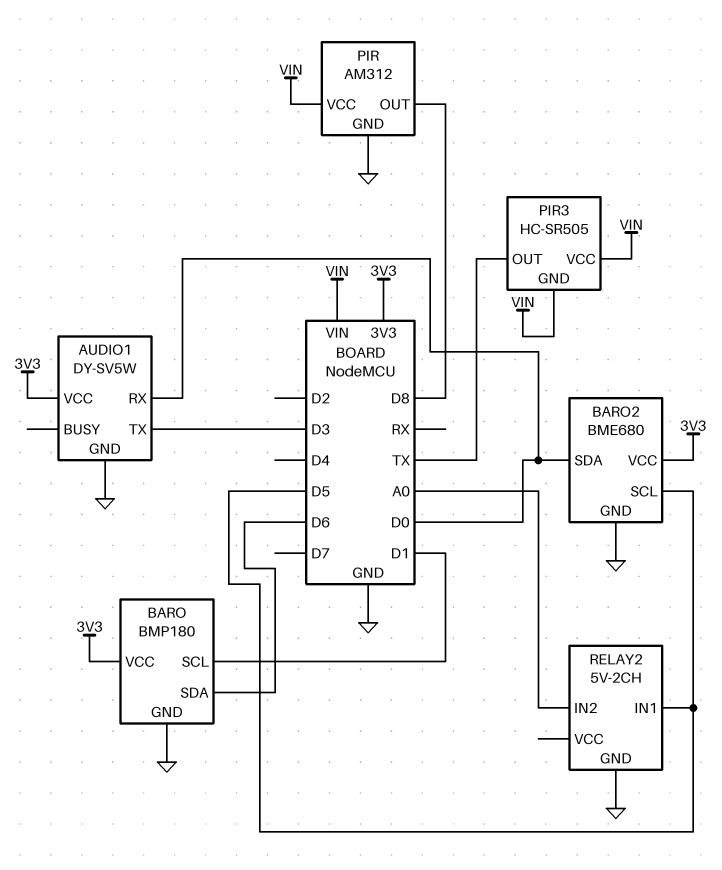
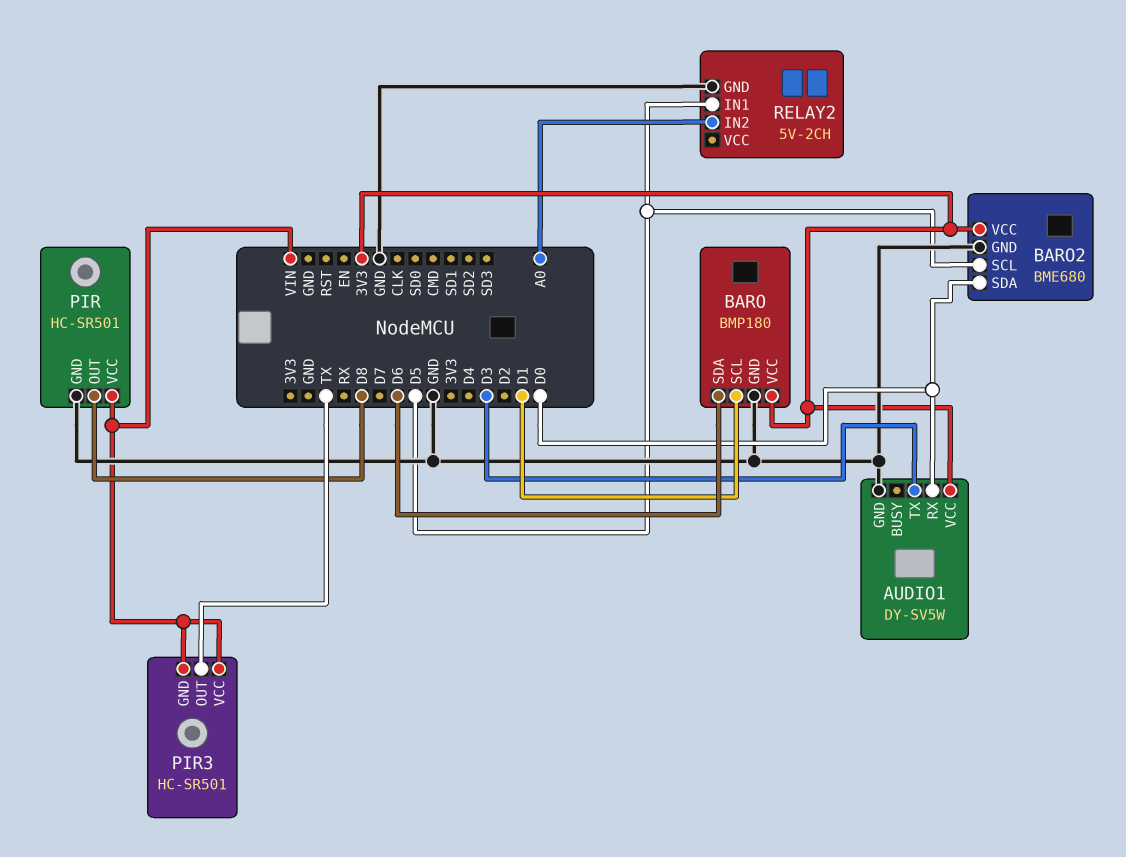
PIR: AM312 -> HC-SR501
PIR3: HC-SR505 -> HC-SR501

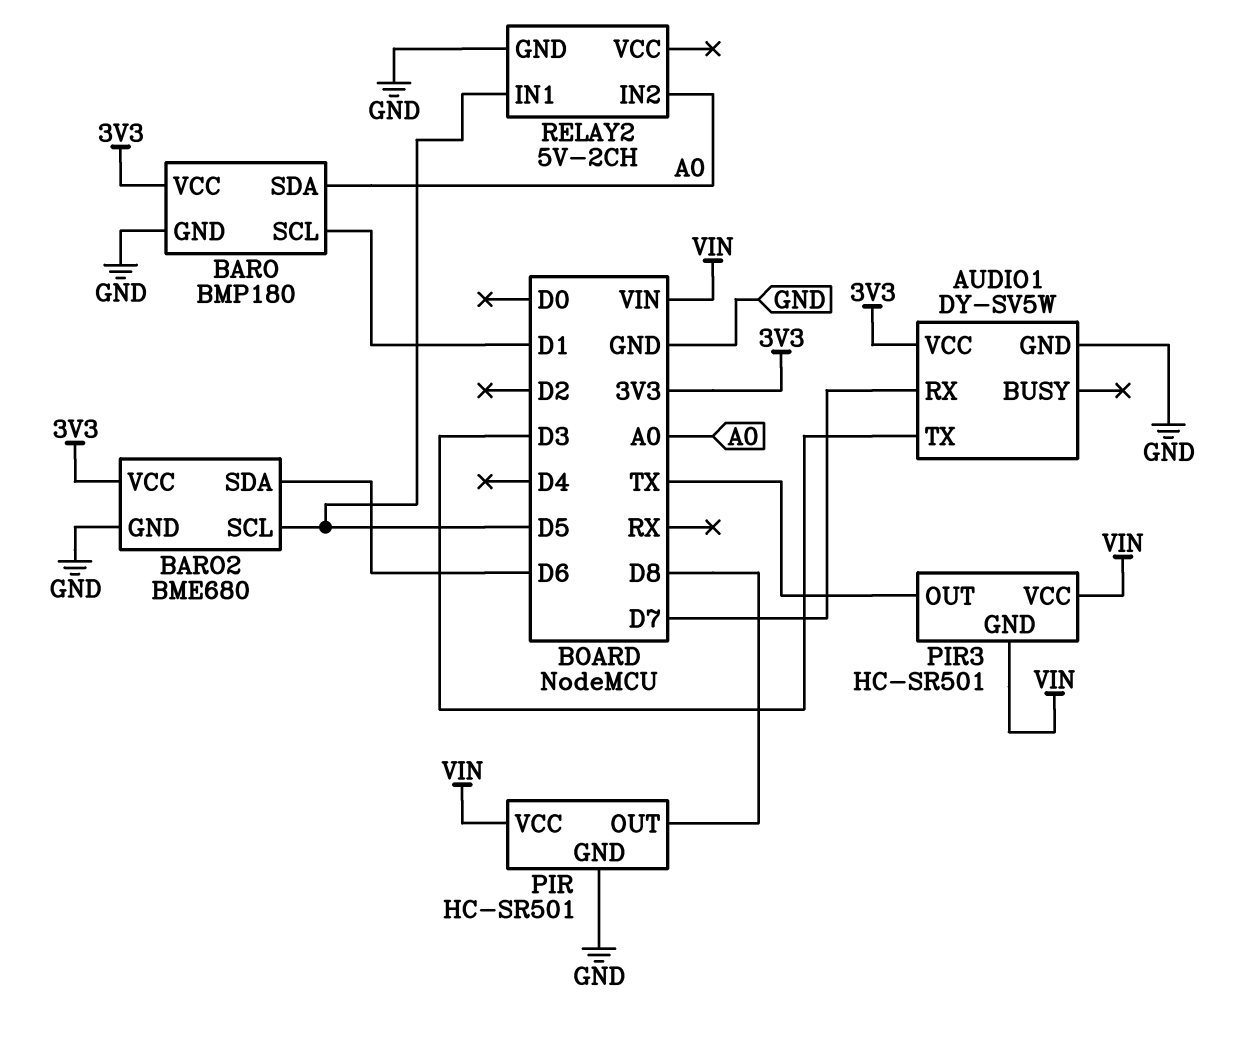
AUDIO1 pin RX: D0 -> D7
BARO pin SDA: D6 -> A0
BARO2 pin SDA: D0 -> D6

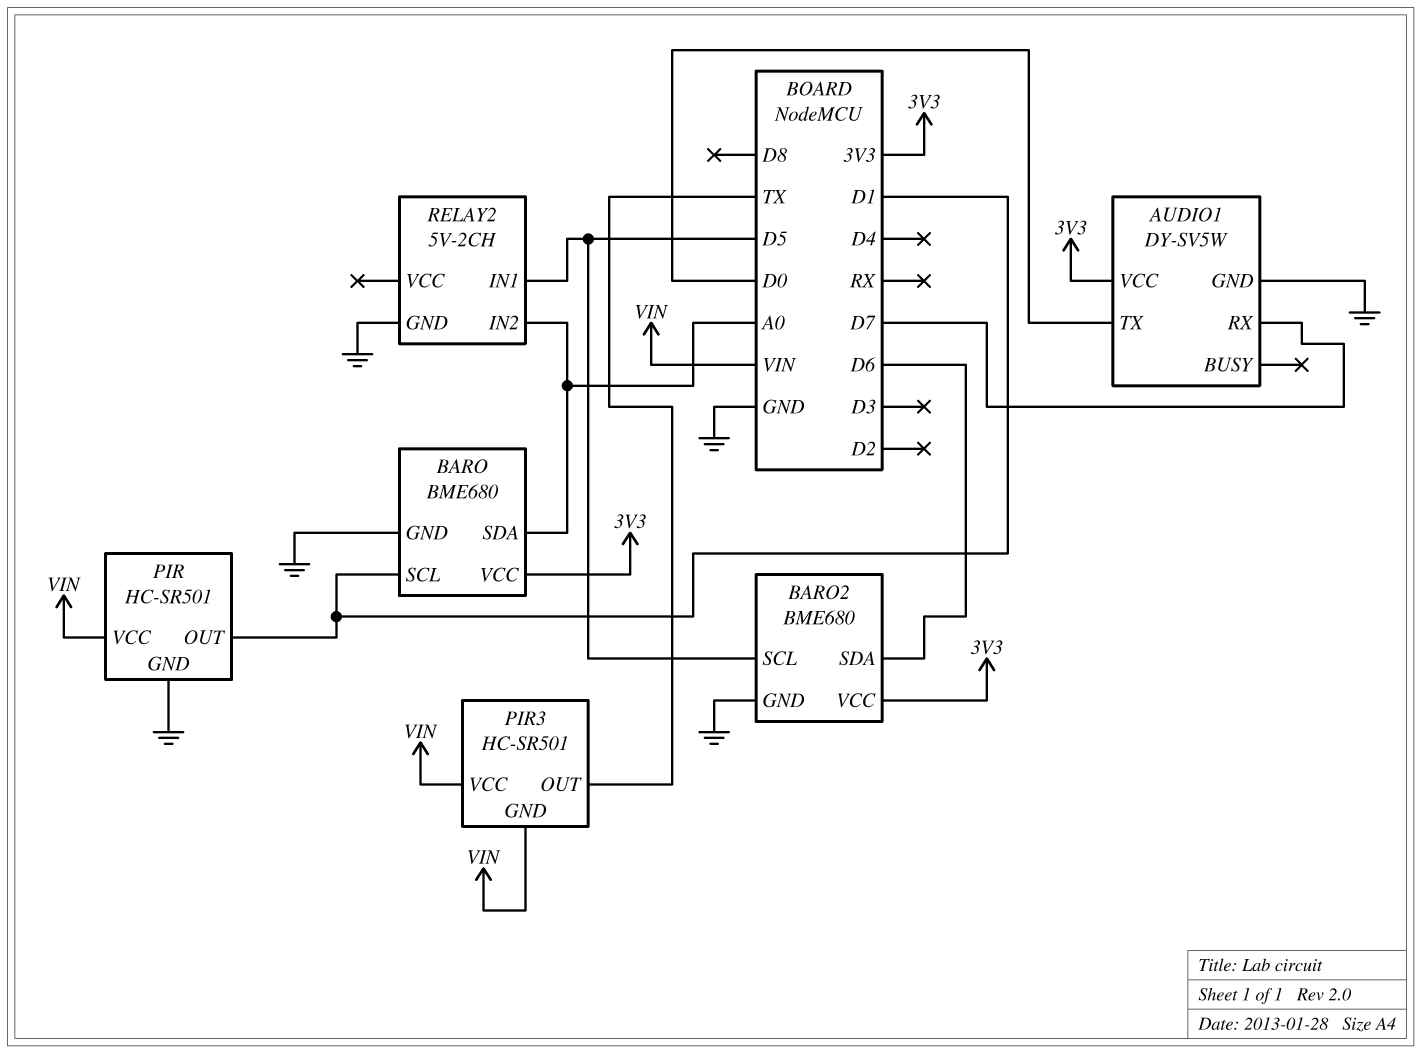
AUDIO1 pin TX: D3 -> D0
BARO: BMP180 -> BME680
PIR pin OUT: D8 -> D1

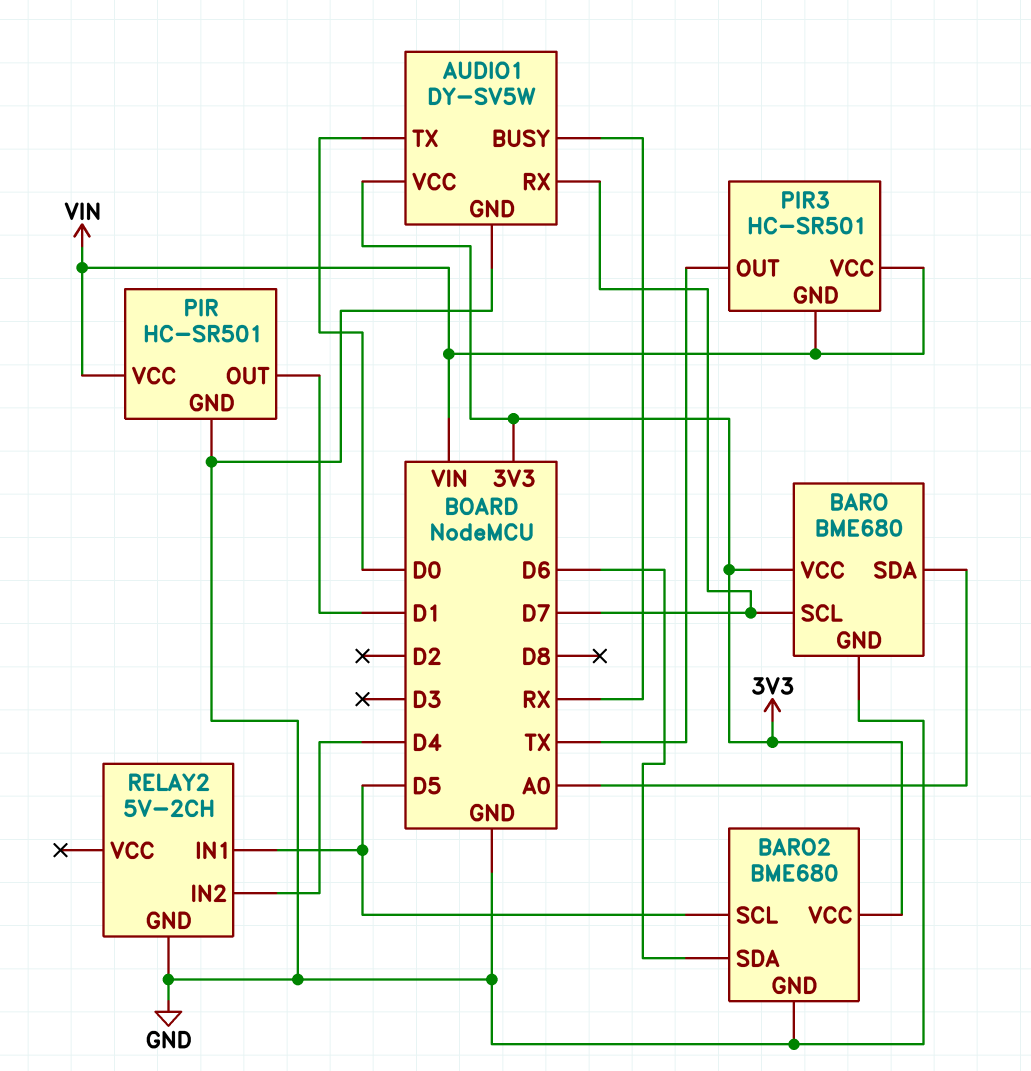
AUDIO1 pin BUSY: none -> RX
BARO pin SCL: D1 -> D7
RELAY2 pin IN2: A0 -> D4

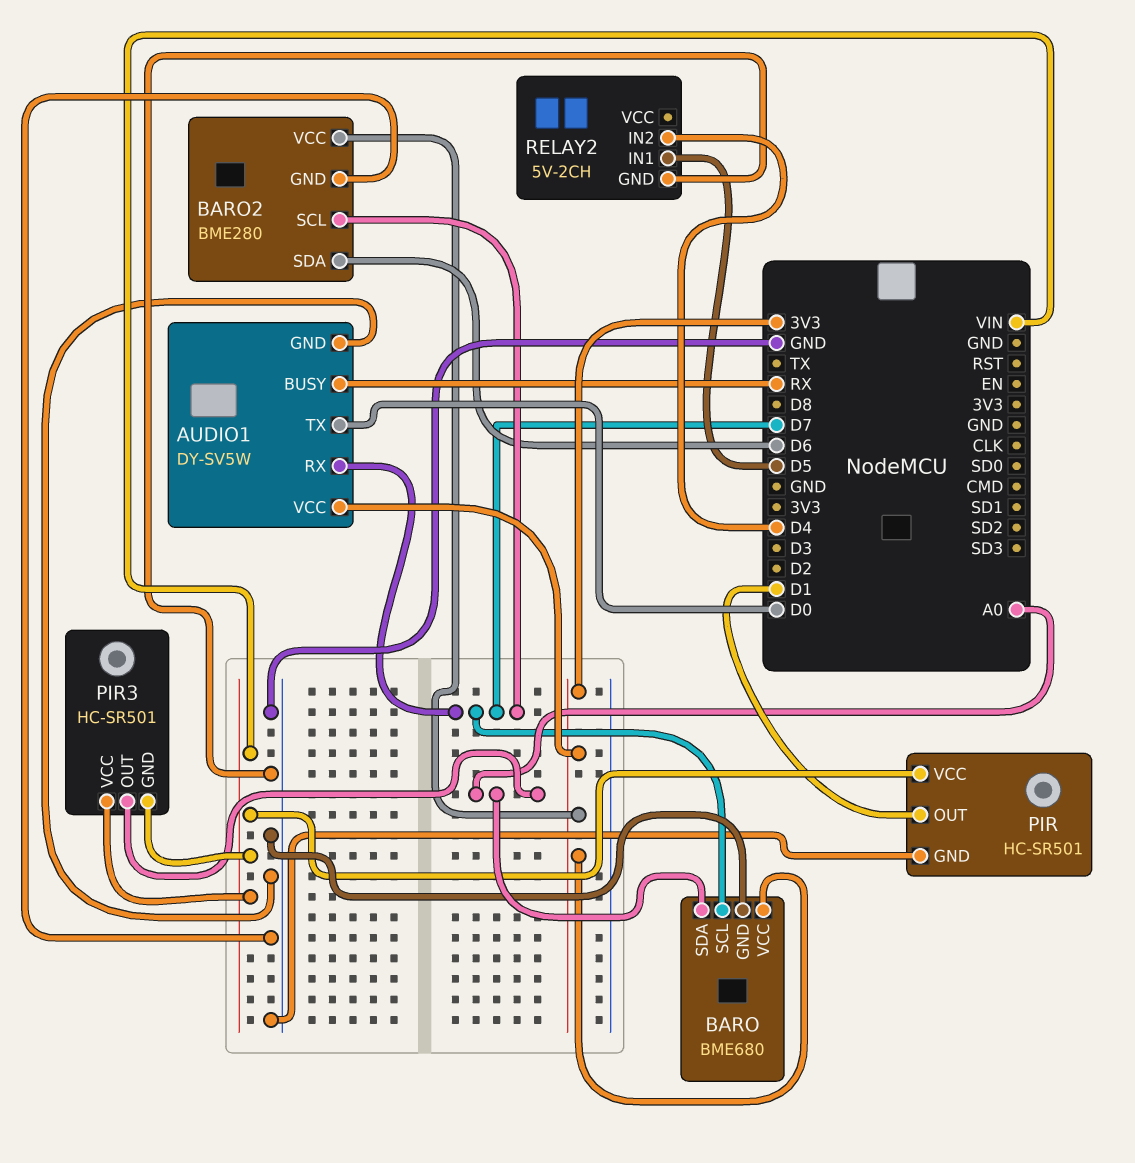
BARO2: BME680 -> BME280
BARO2 pin SCL: D5 -> D7
PIR3 pin OUT: TX -> A0

